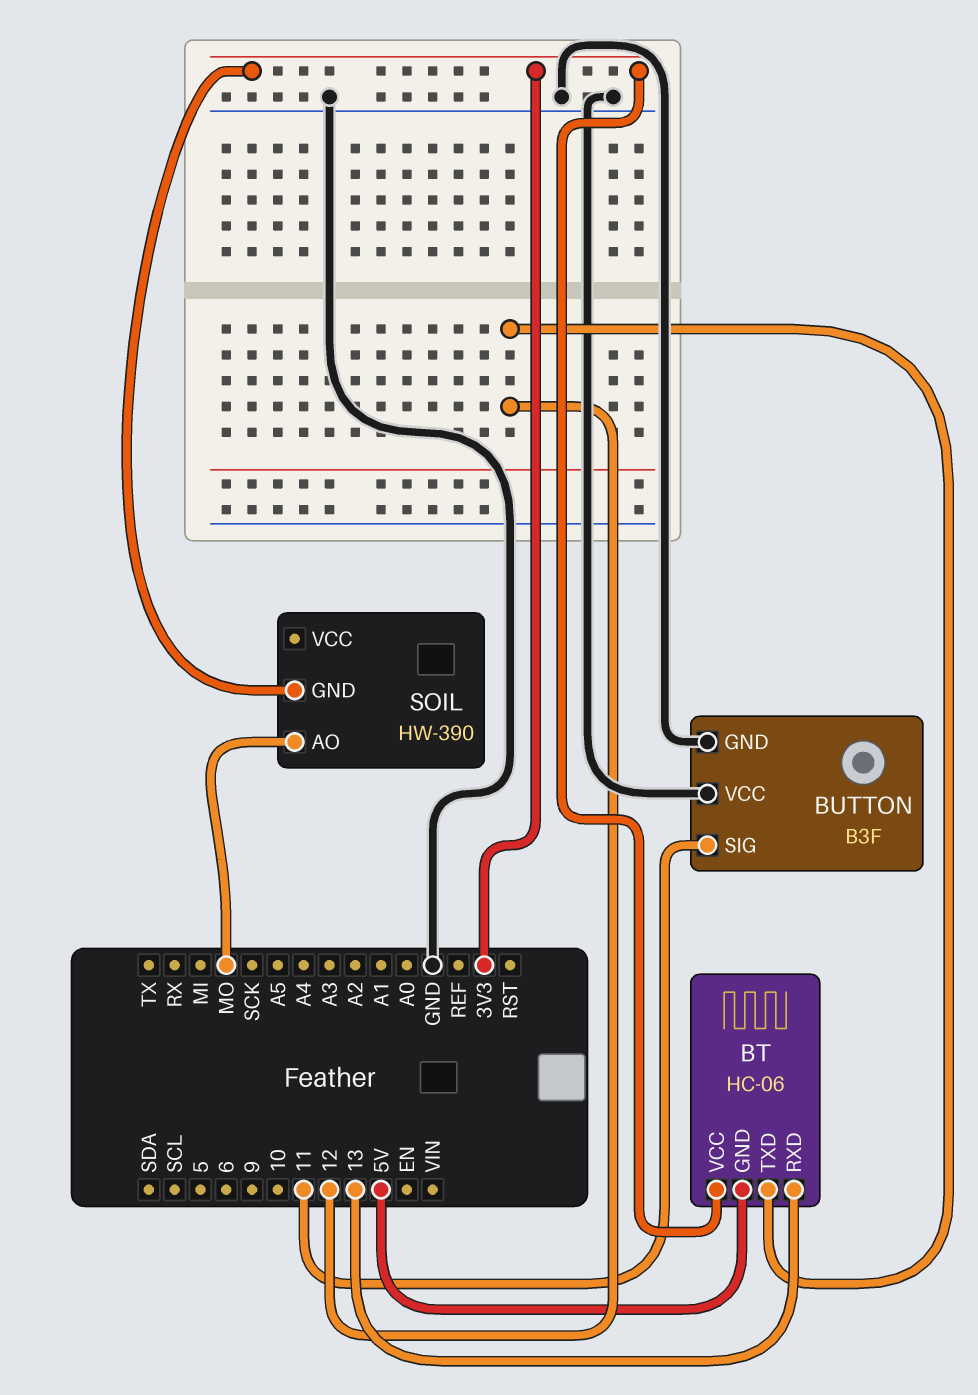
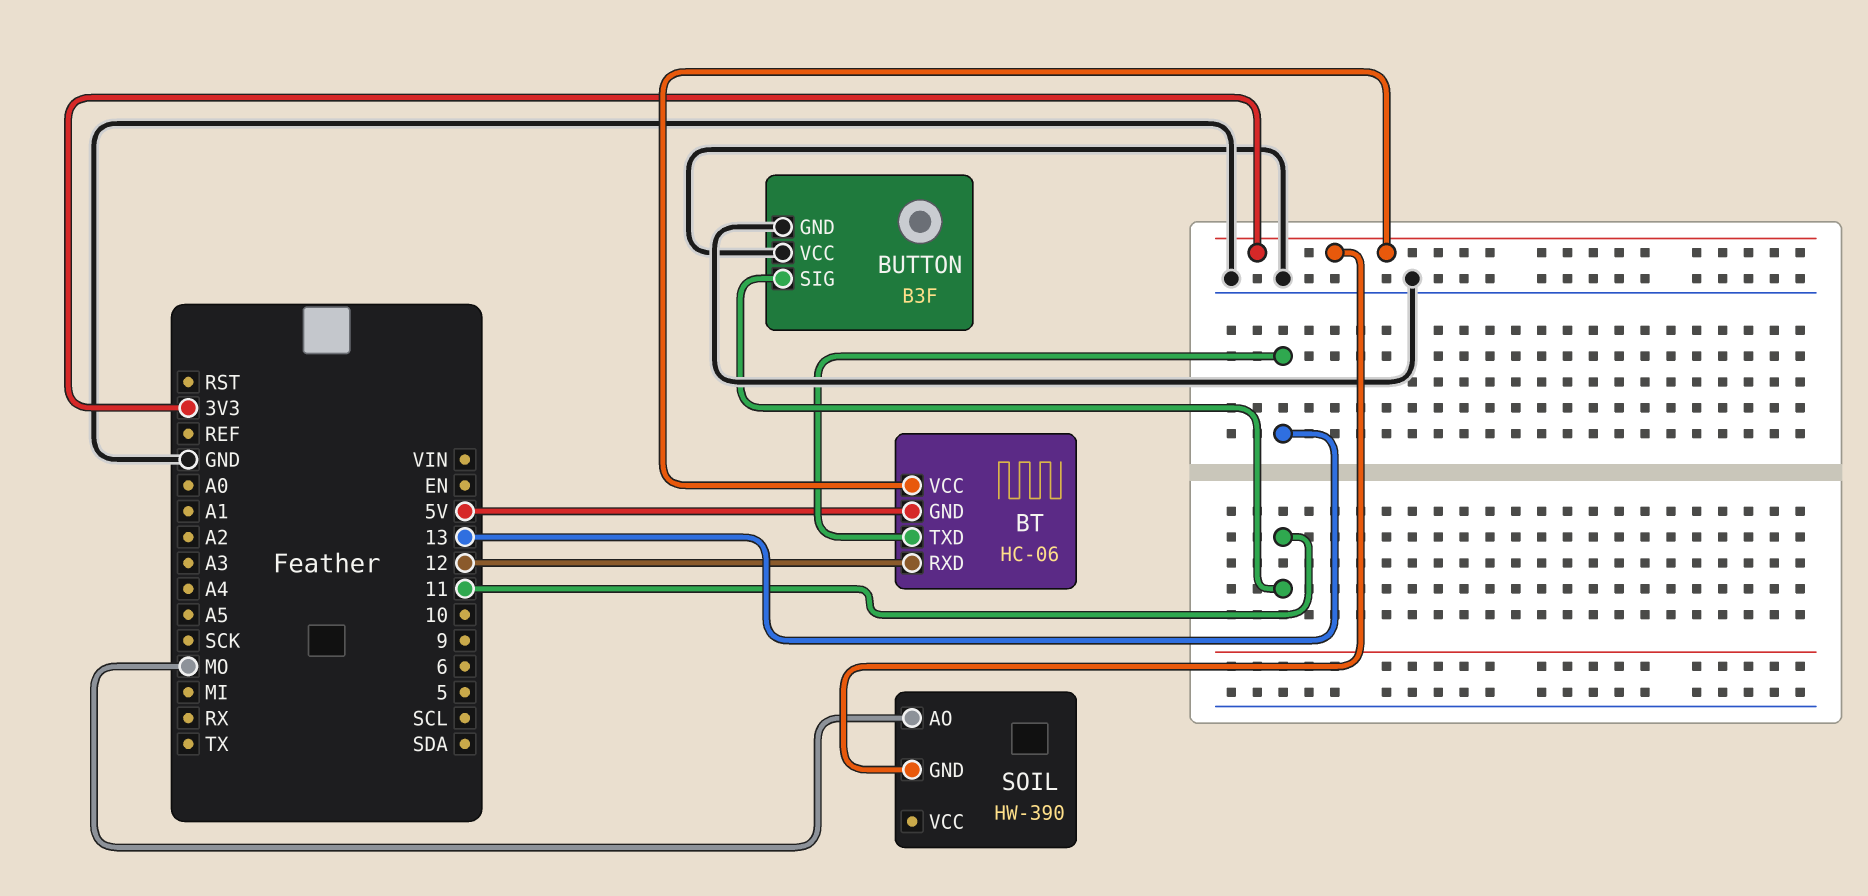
BT pin RXD: 13 -> 12
BT pin TXD: 12 -> 13

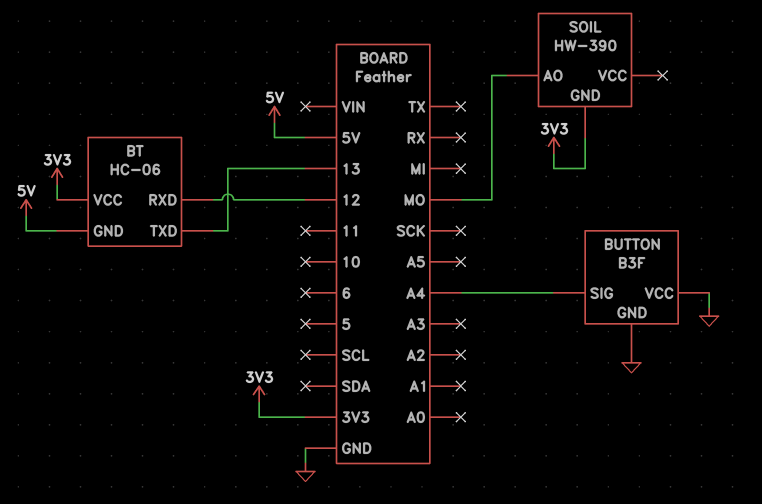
BUTTON pin SIG: 11 -> A4

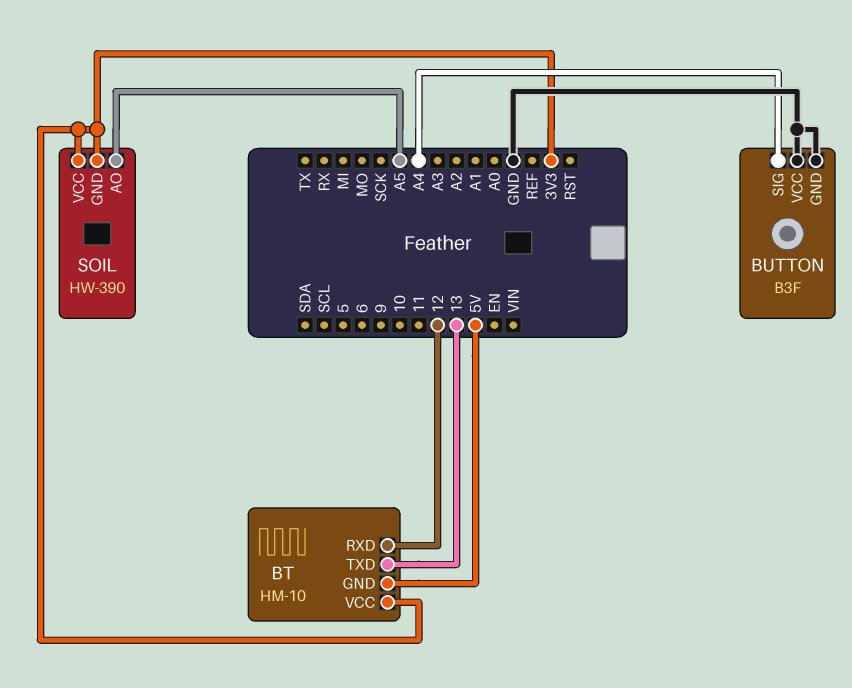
BT: HC-06 -> HM-10
SOIL pin AO: MO -> A5
SOIL pin VCC: none -> 3V3

